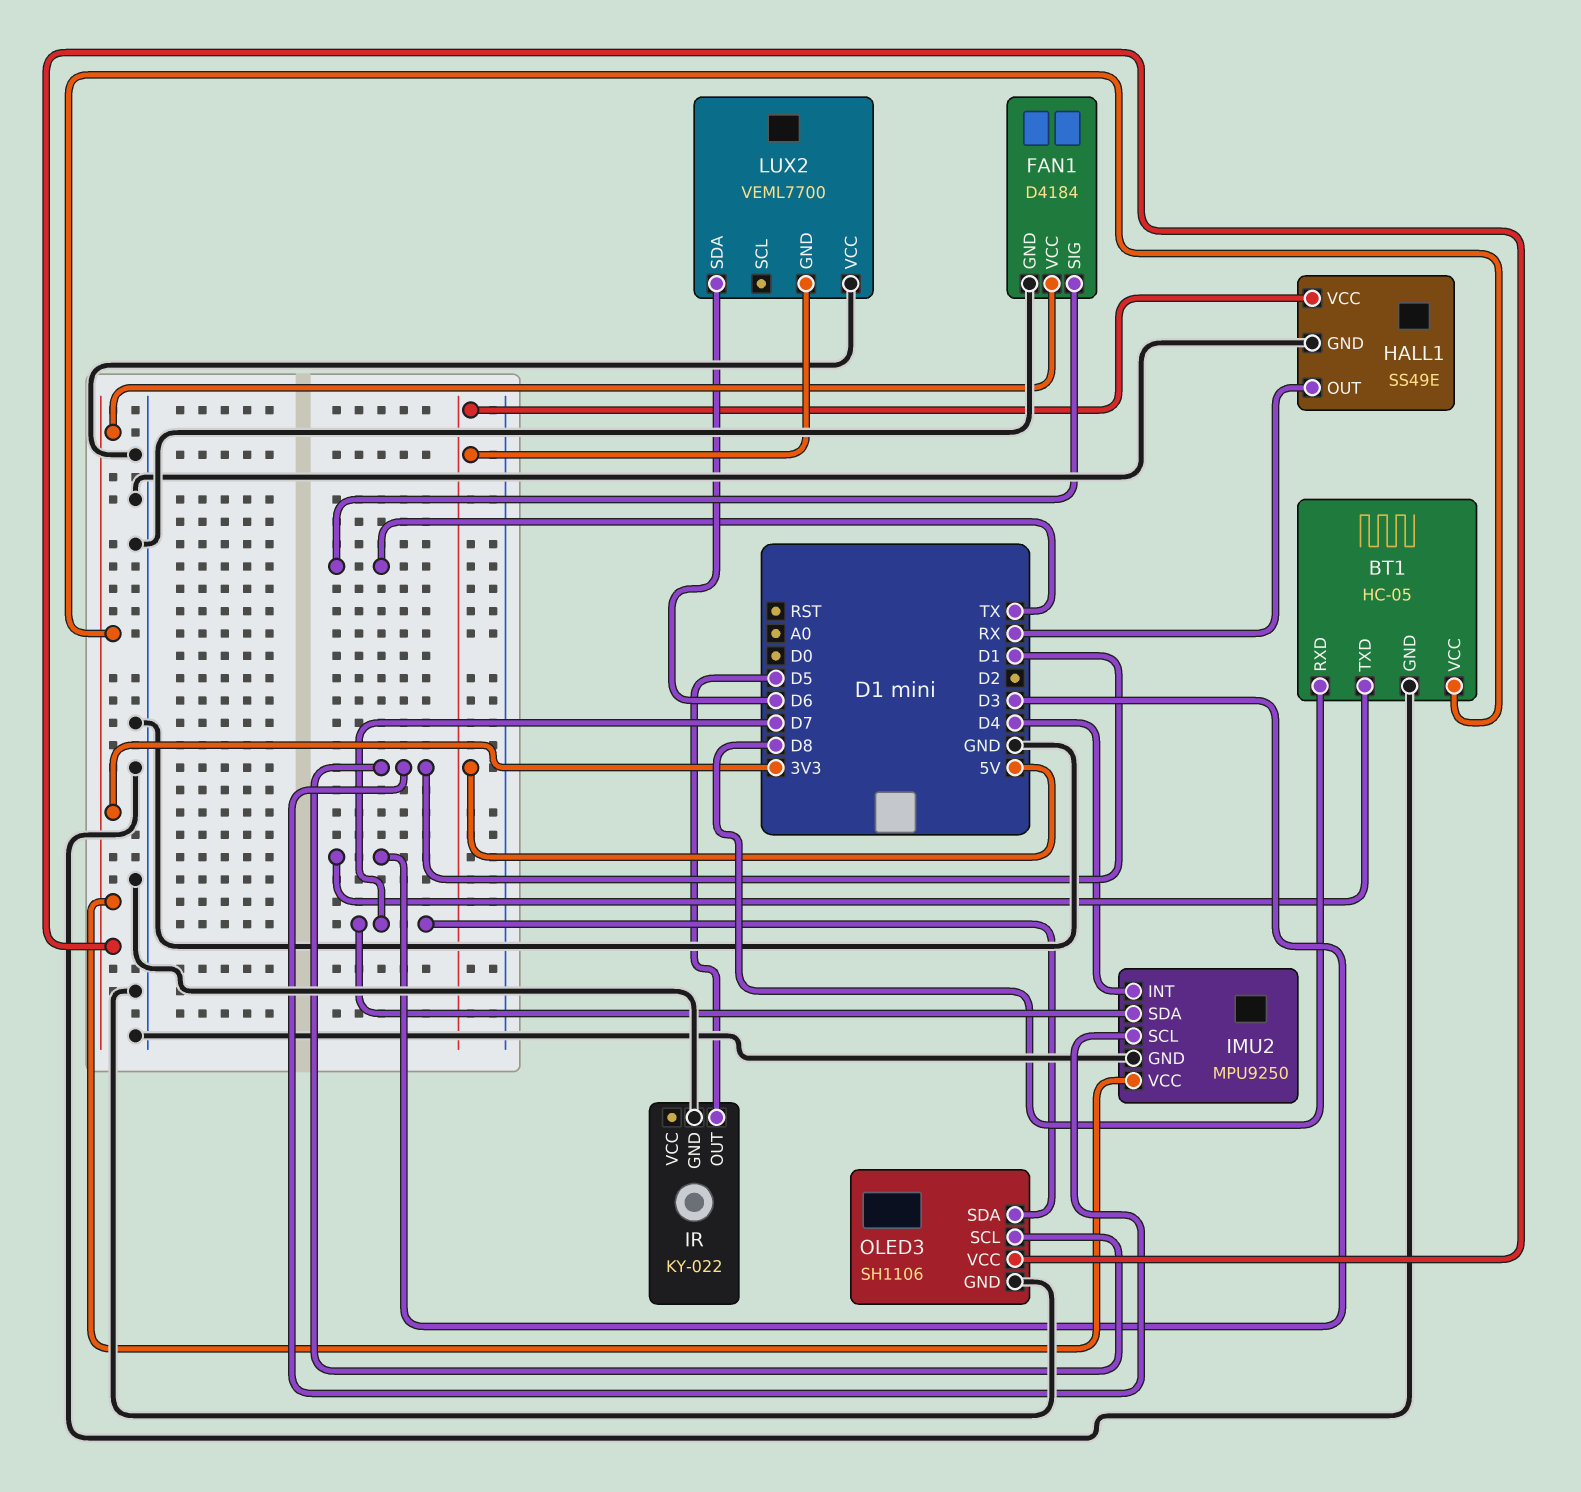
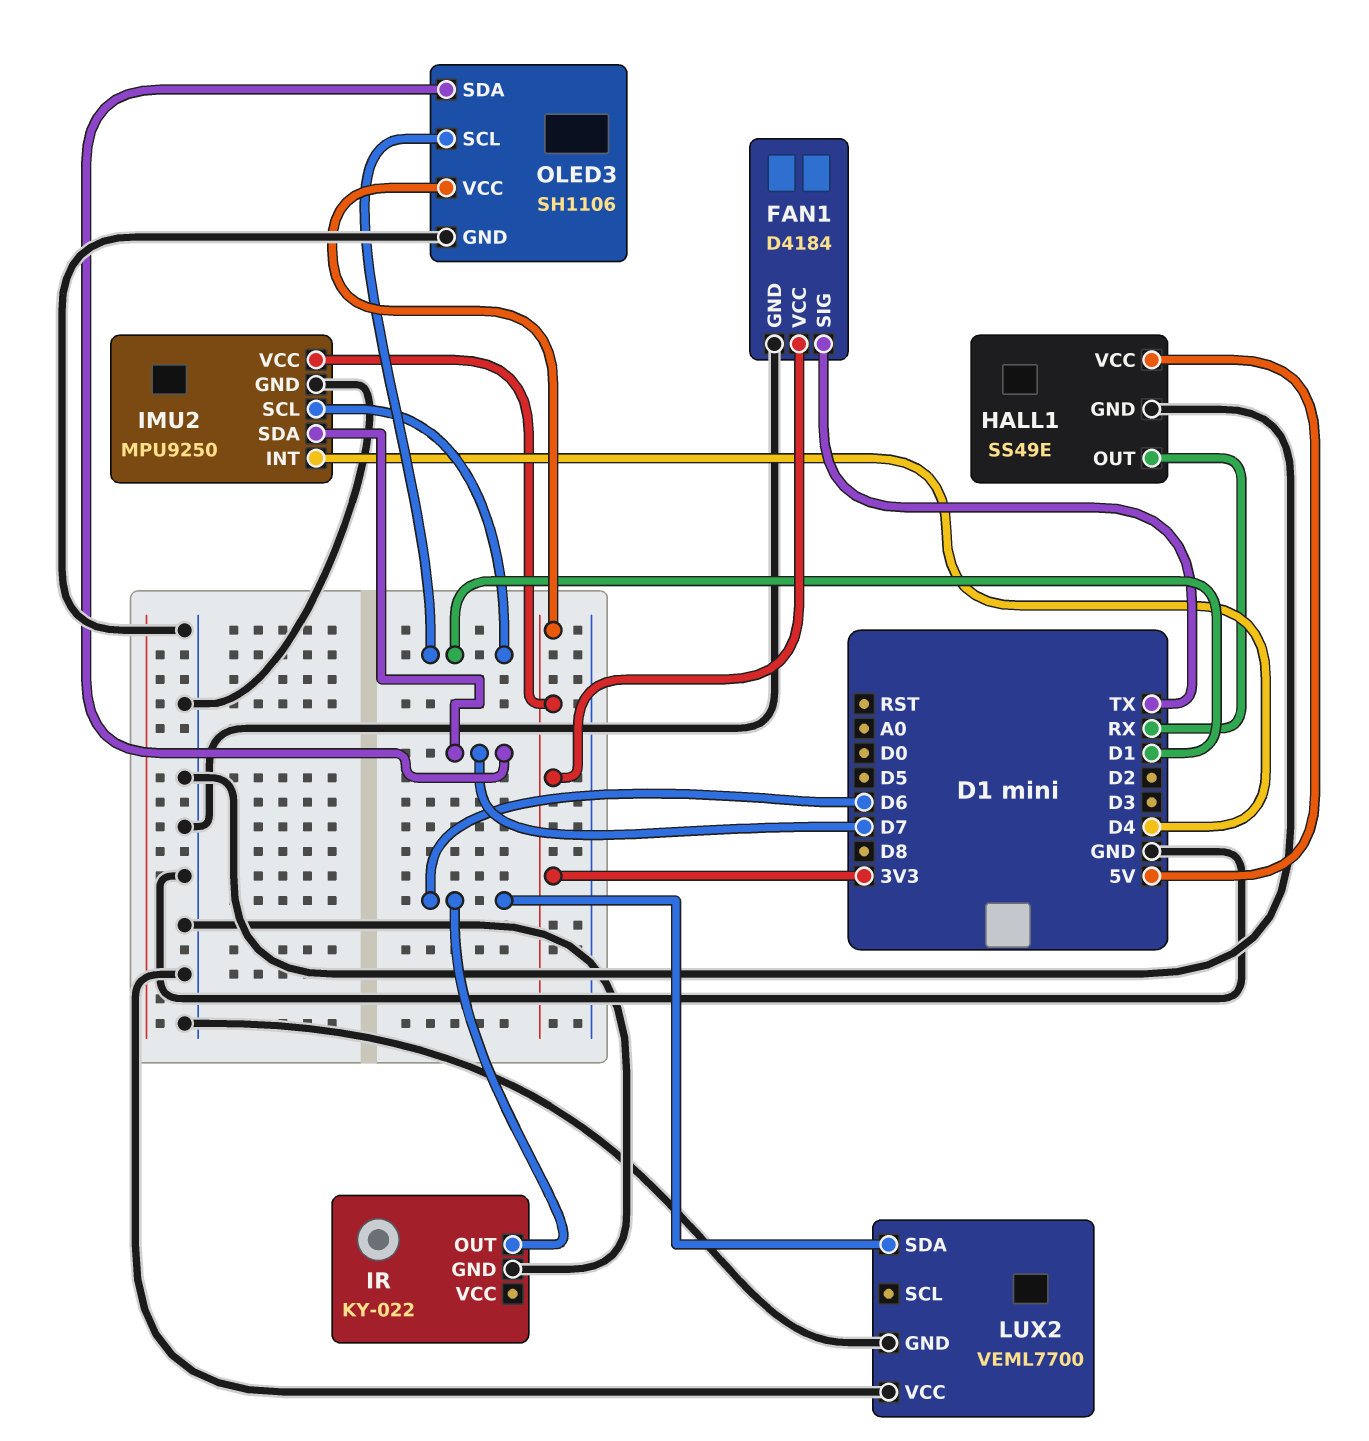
BT1: HC-05 -> none
BT1 pin GND: GND -> none
BT1 pin RXD: D8 -> none
BT1 pin TXD: D3 -> none
BT1 pin VCC: 3V3 -> none
IR pin OUT: D5 -> D6
LUX2 pin GND: 5V -> GND

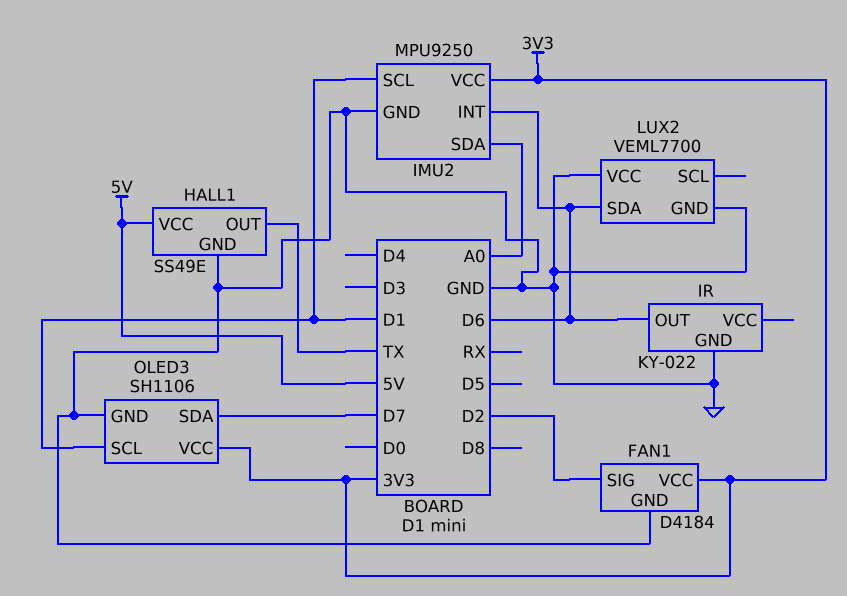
FAN1 pin SIG: TX -> D2
HALL1 pin OUT: RX -> TX
IMU2 pin INT: D4 -> D6
IMU2 pin SDA: D7 -> A0

